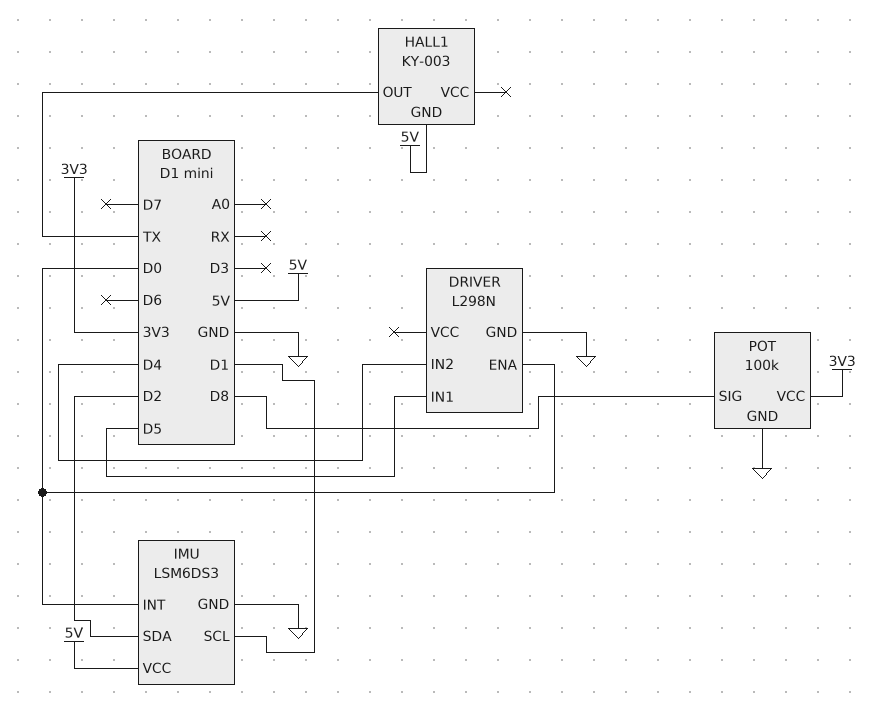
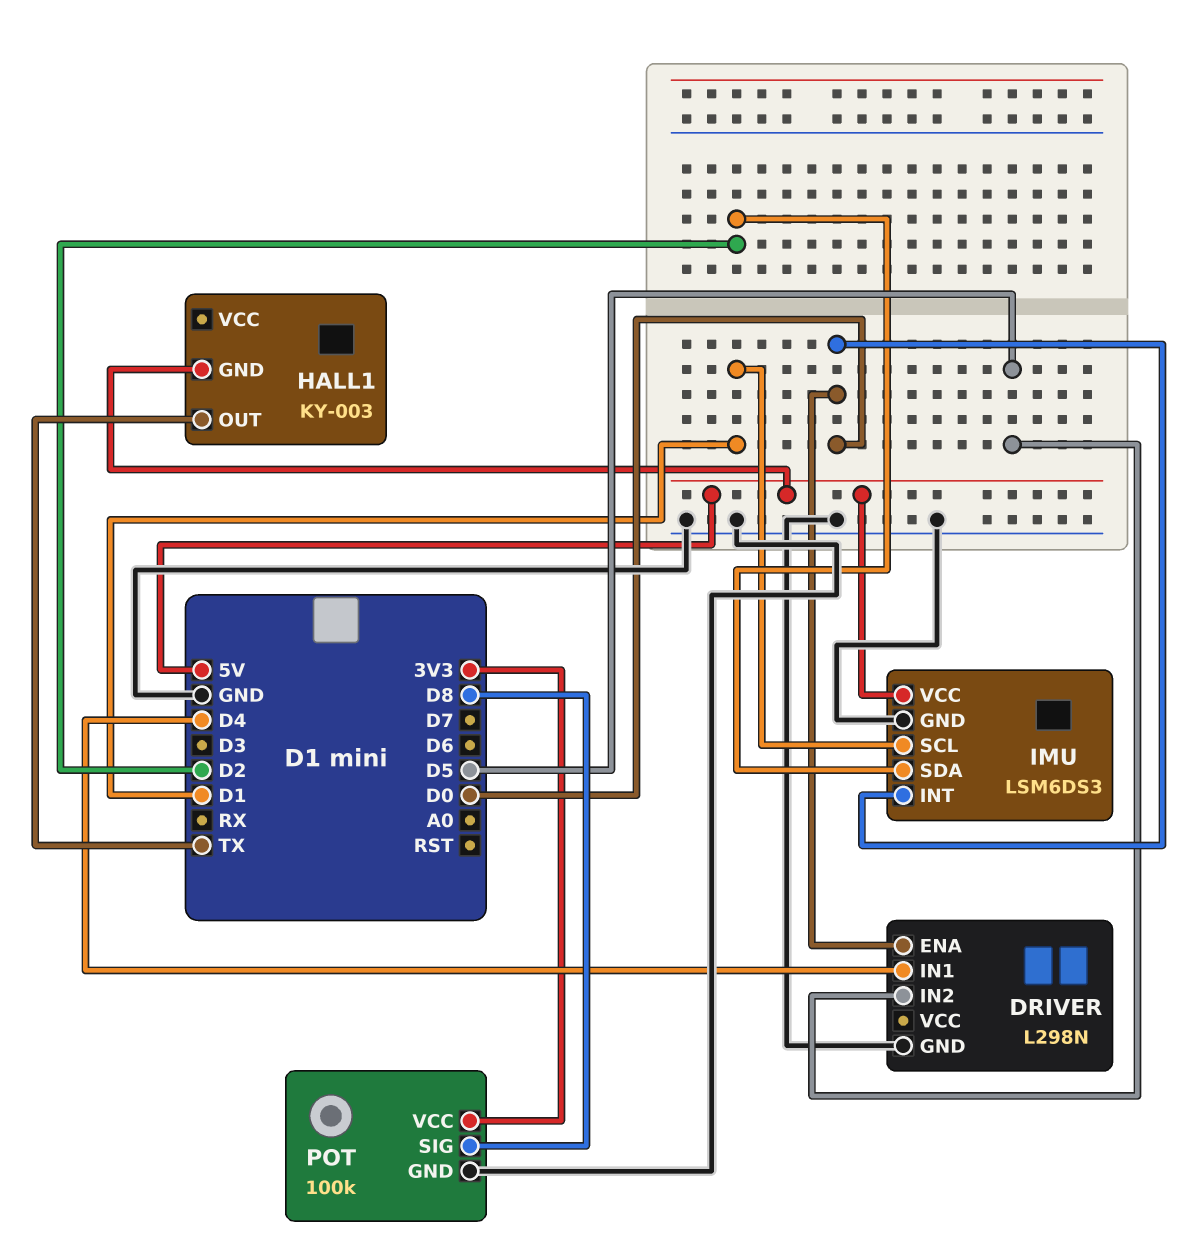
DRIVER pin IN1: D5 -> D4
DRIVER pin IN2: D4 -> D5

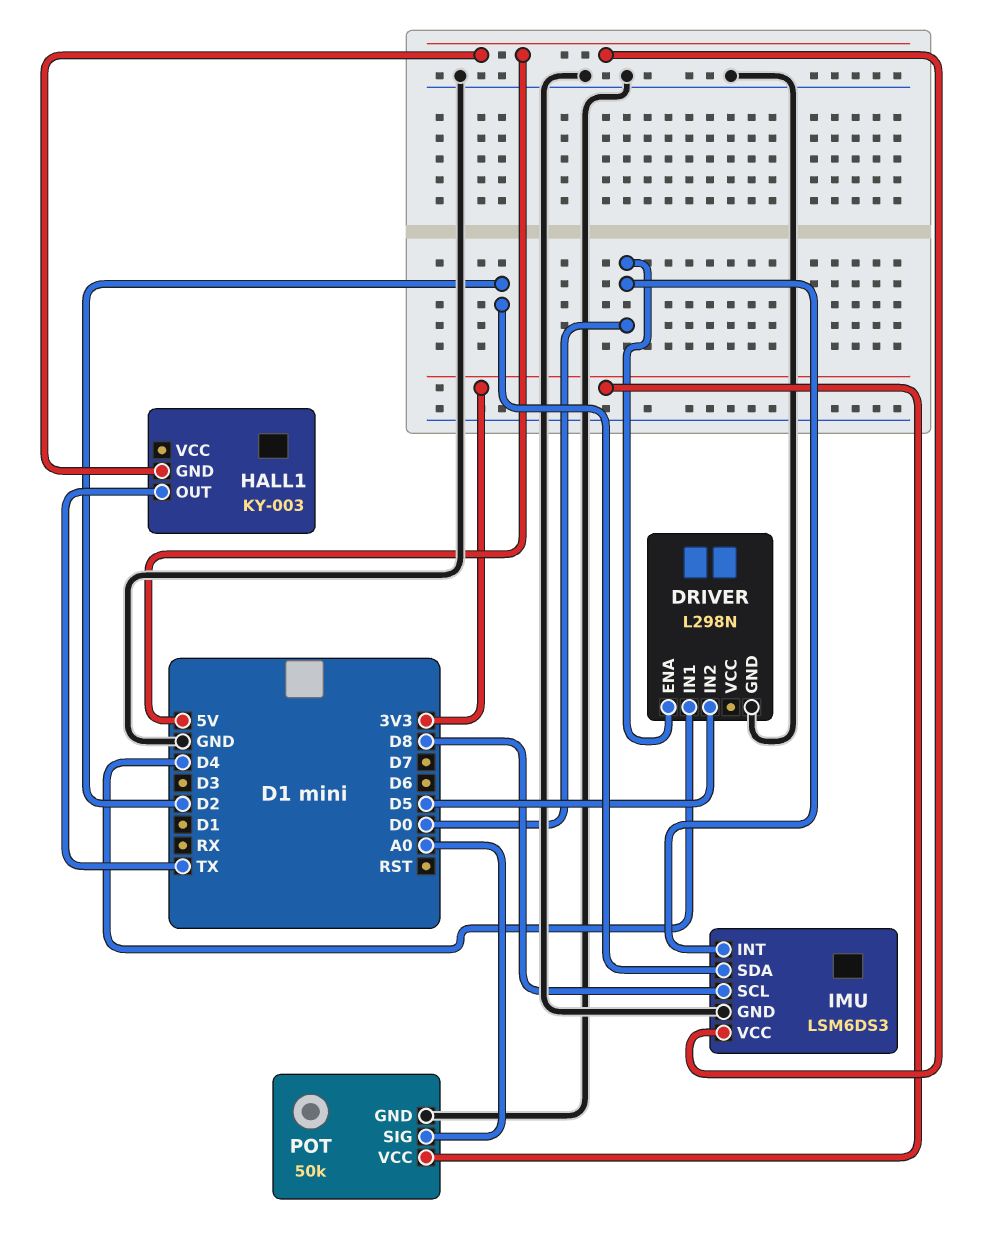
IMU pin SCL: D1 -> D8
POT: 100k -> 50k
POT pin SIG: D8 -> A0

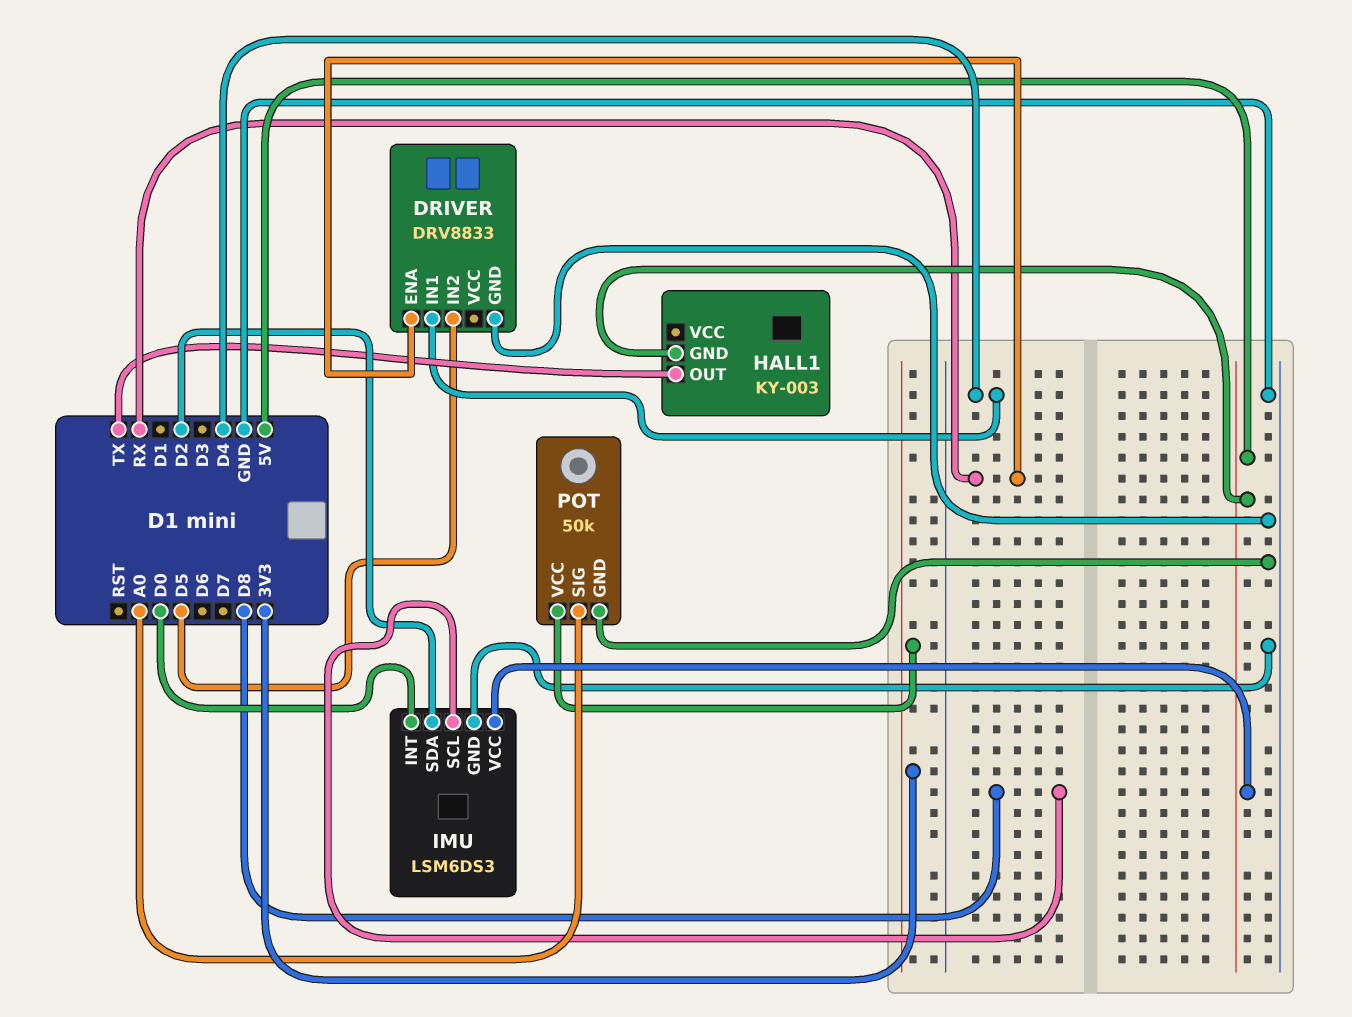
DRIVER: L298N -> DRV8833
DRIVER pin ENA: D0 -> RX

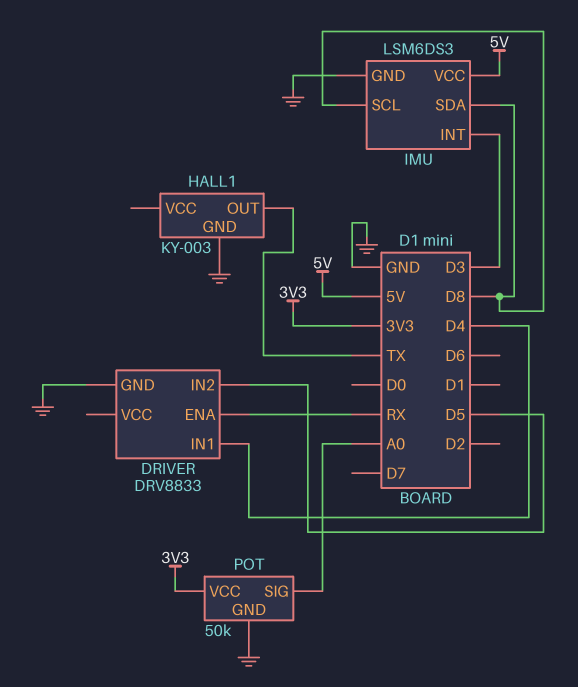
HALL1 pin GND: 5V -> GND
IMU pin INT: D0 -> D3
IMU pin SDA: D2 -> D8

